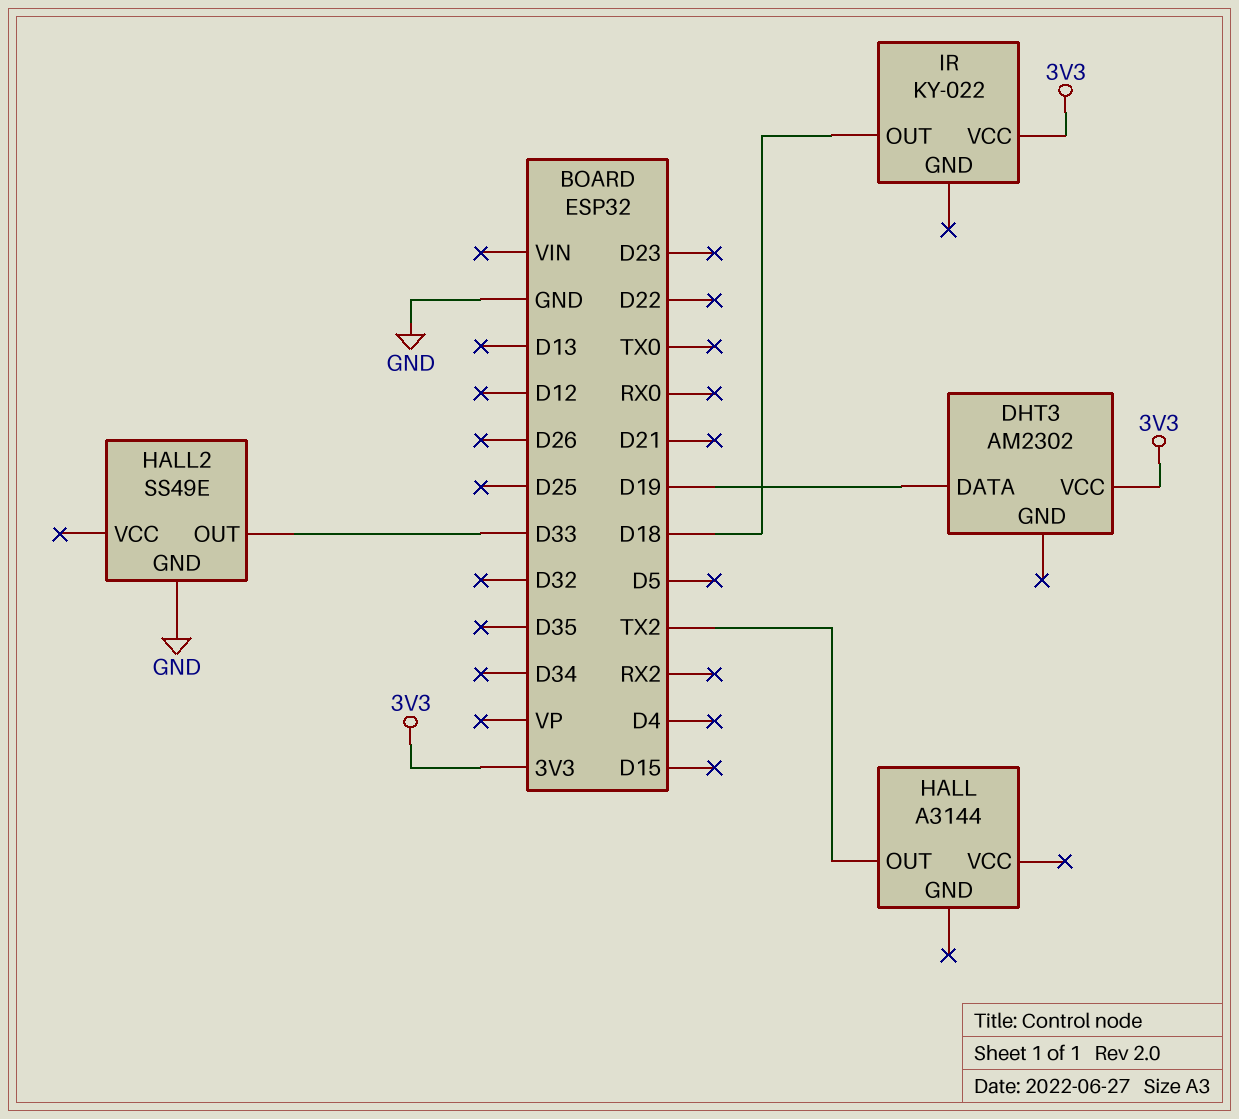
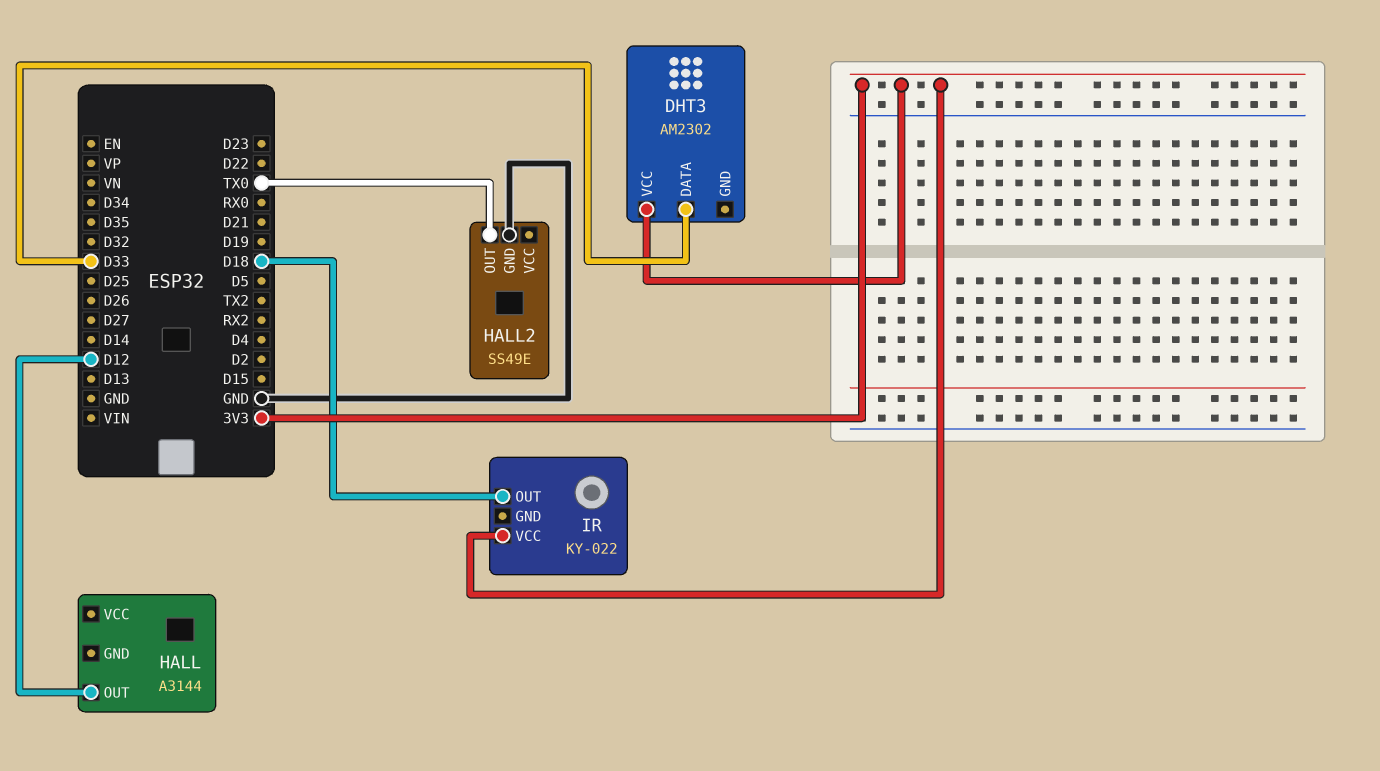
DHT3 pin DATA: D19 -> D33
HALL pin OUT: TX2 -> D12
HALL2 pin OUT: D33 -> TX0

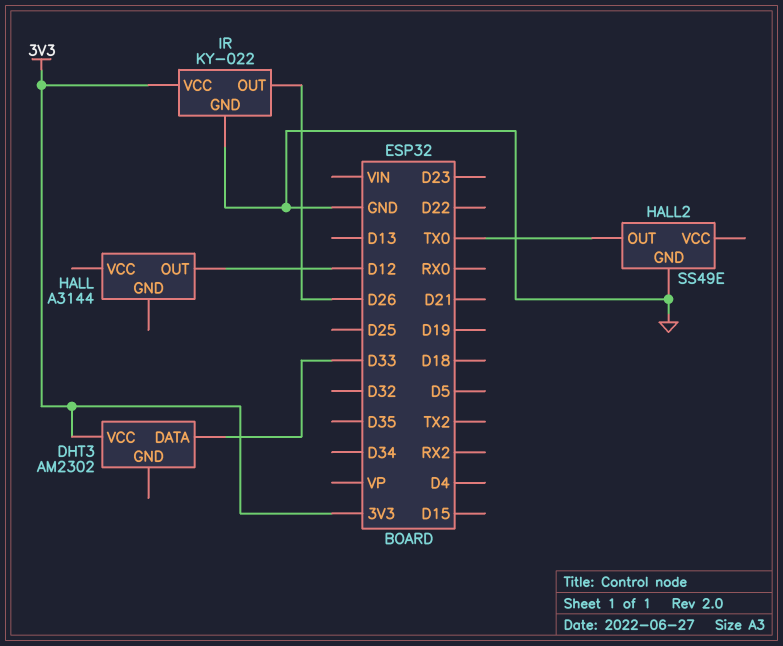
IR pin GND: none -> GND
IR pin OUT: D18 -> D26

